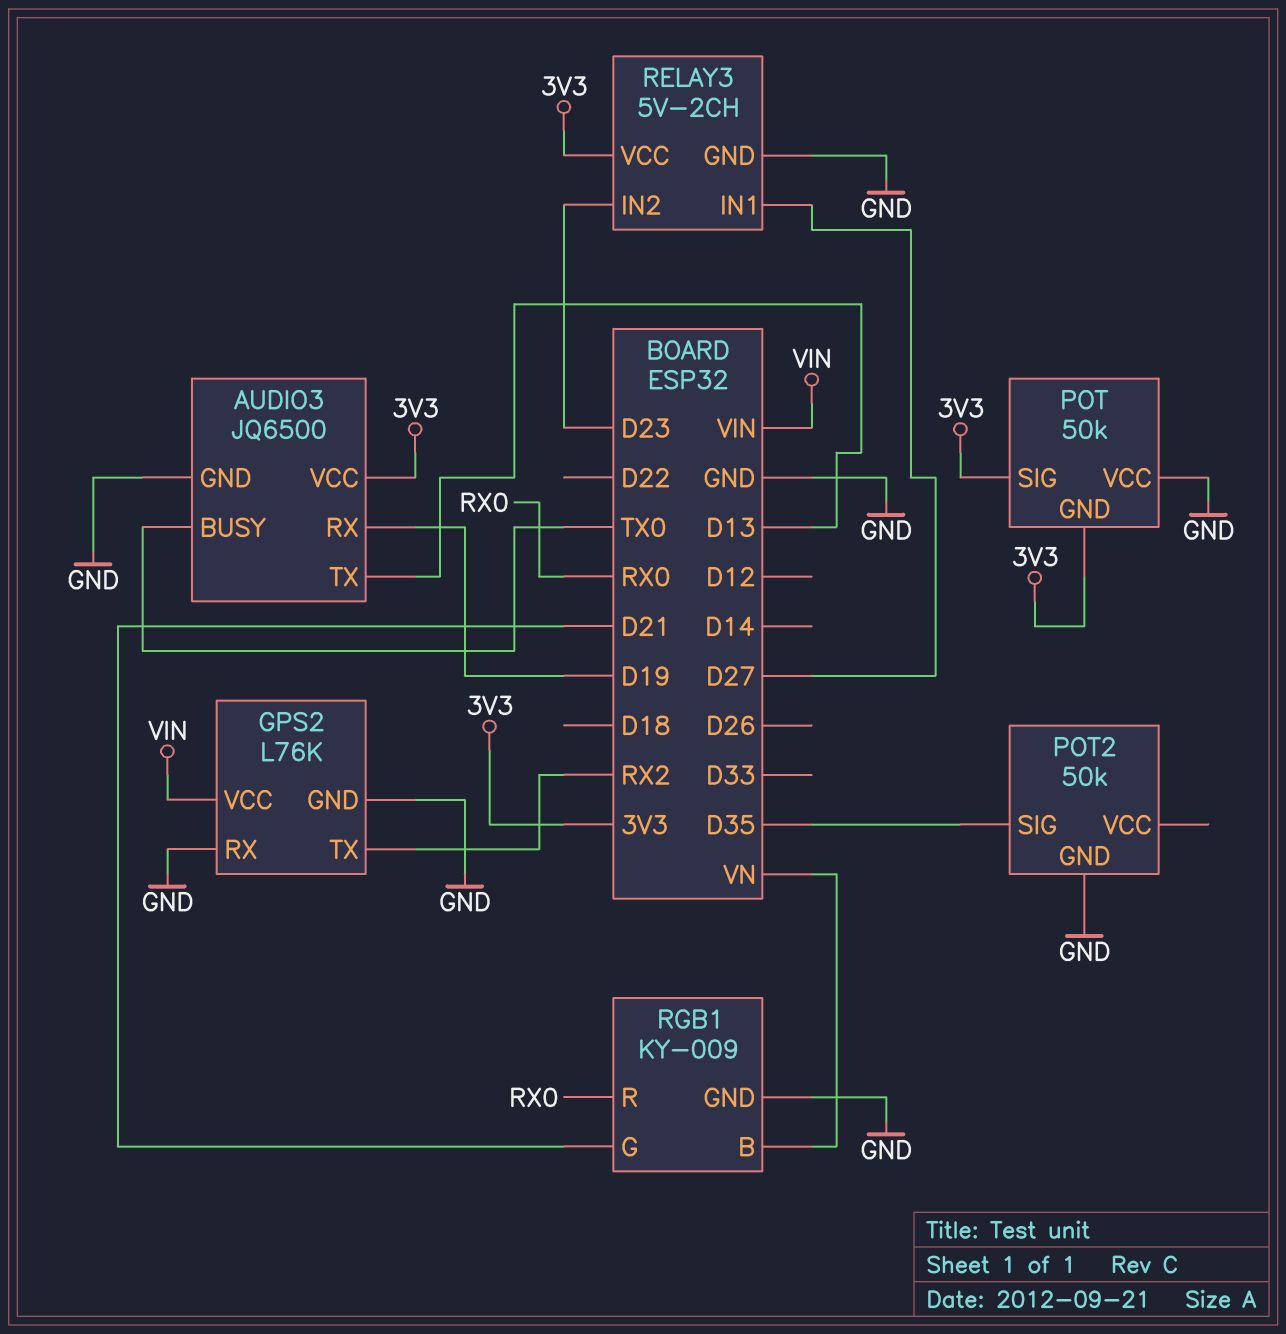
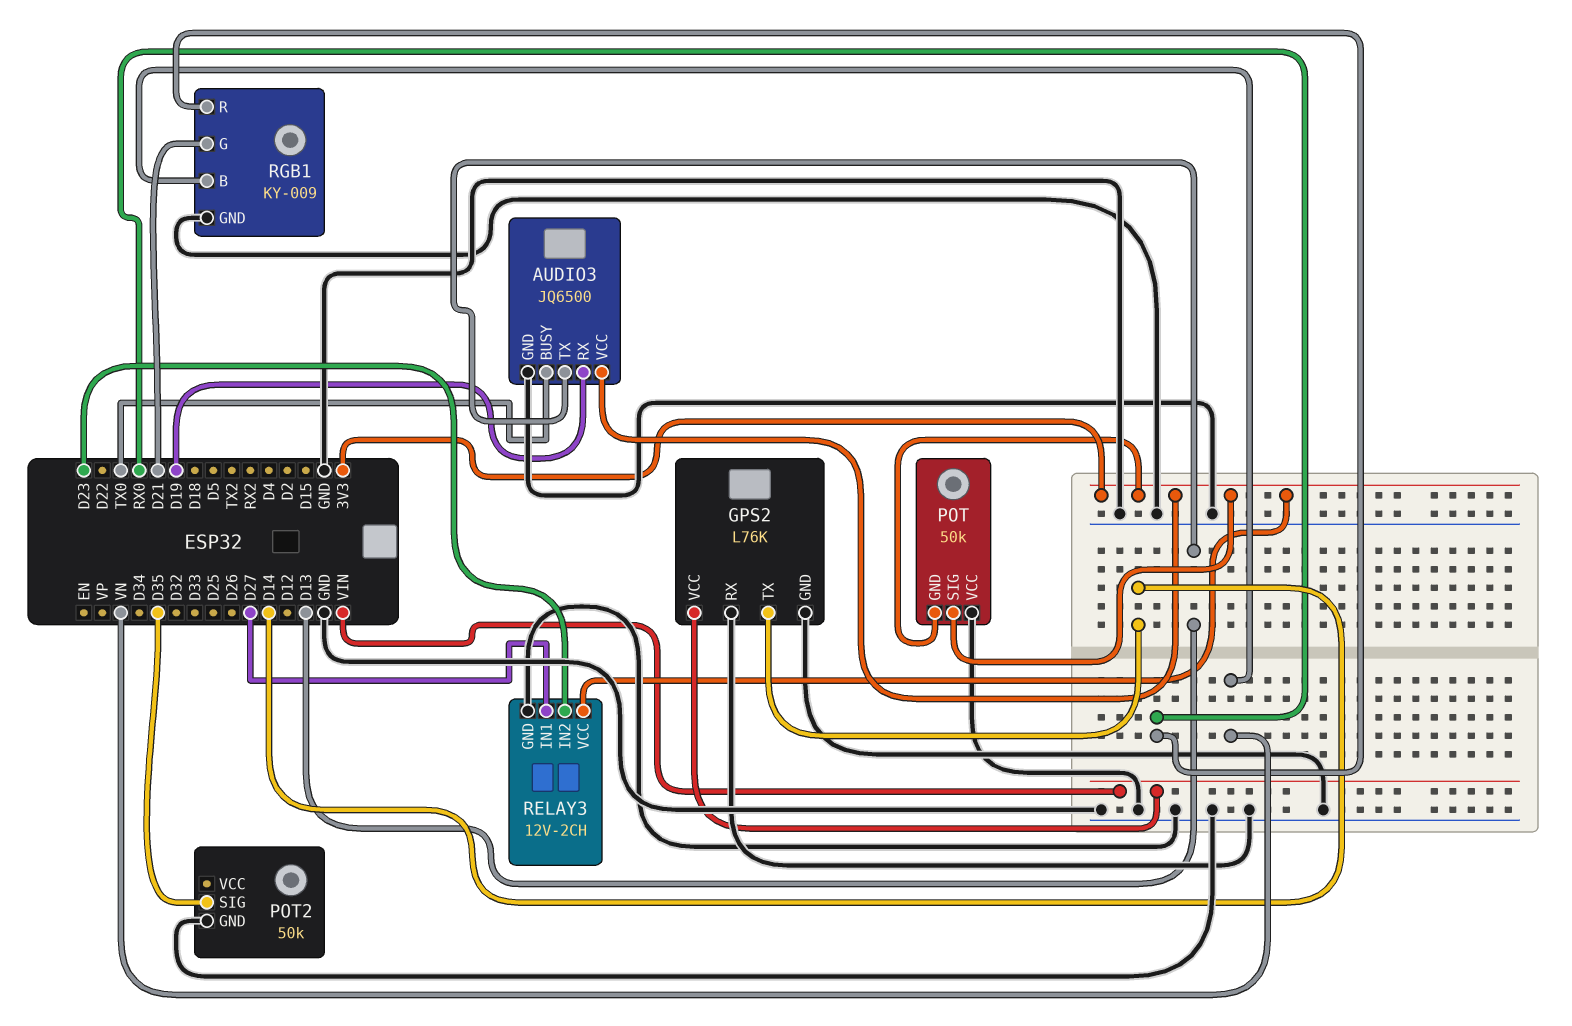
GPS2 pin TX: RX2 -> D14
RELAY3: 5V-2CH -> 12V-2CH

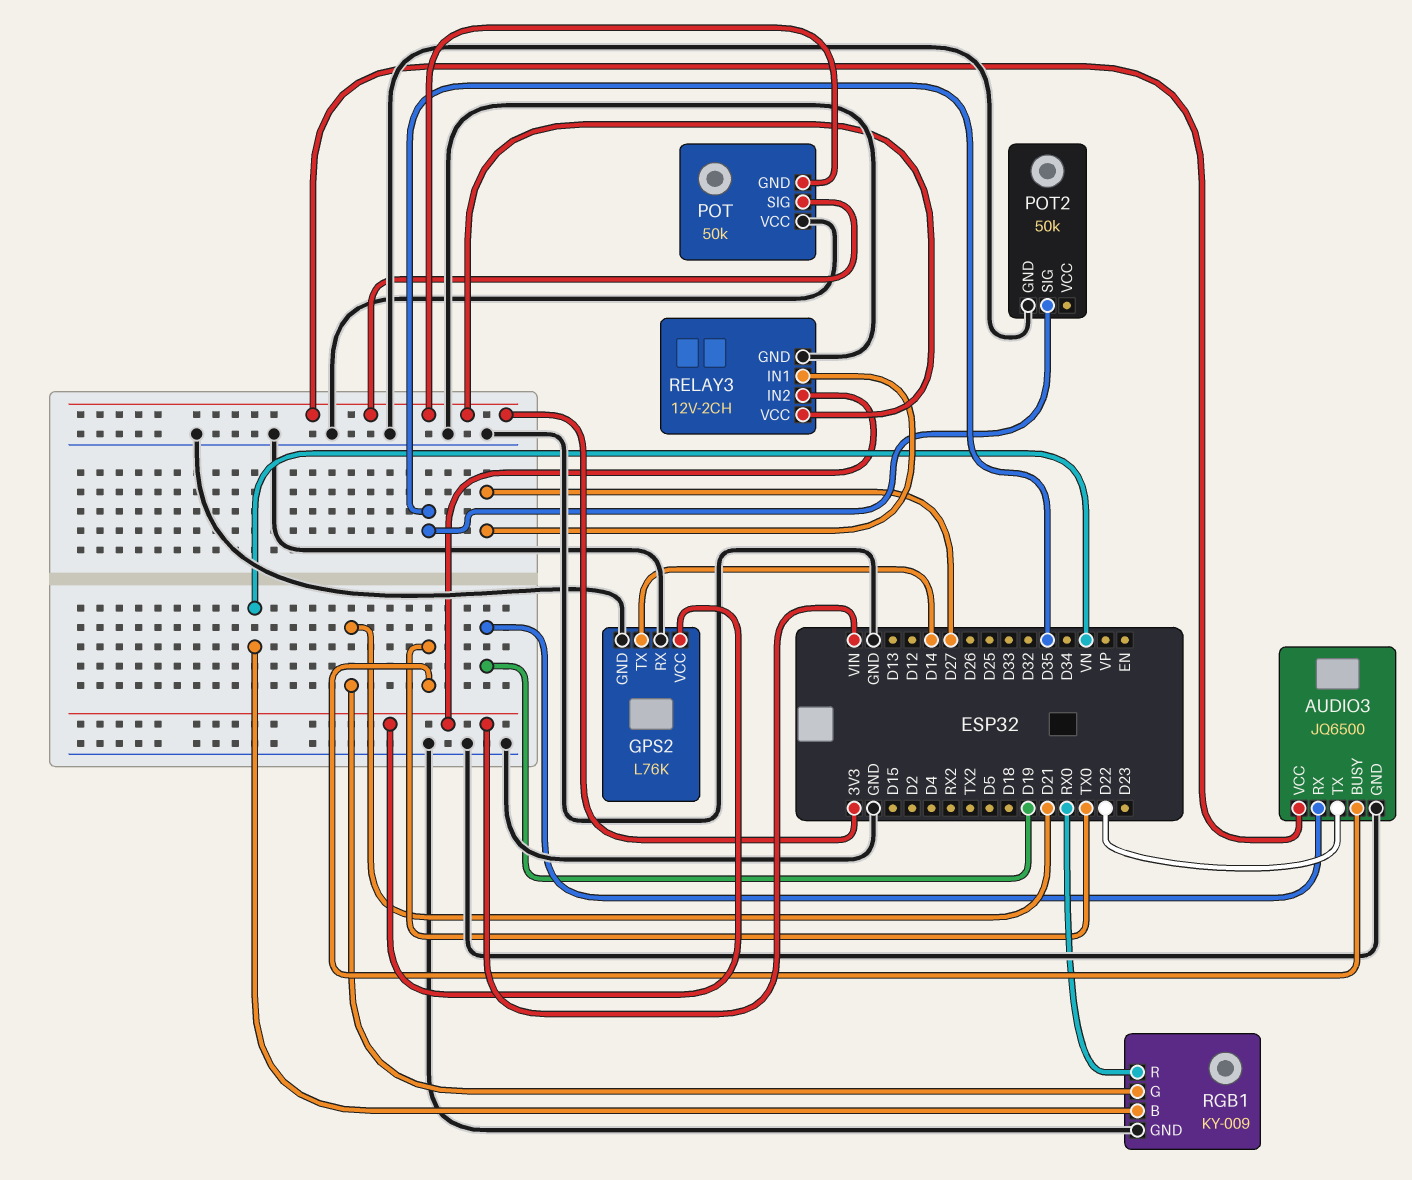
AUDIO3 pin TX: D13 -> D22
RELAY3 pin IN2: D23 -> VIN

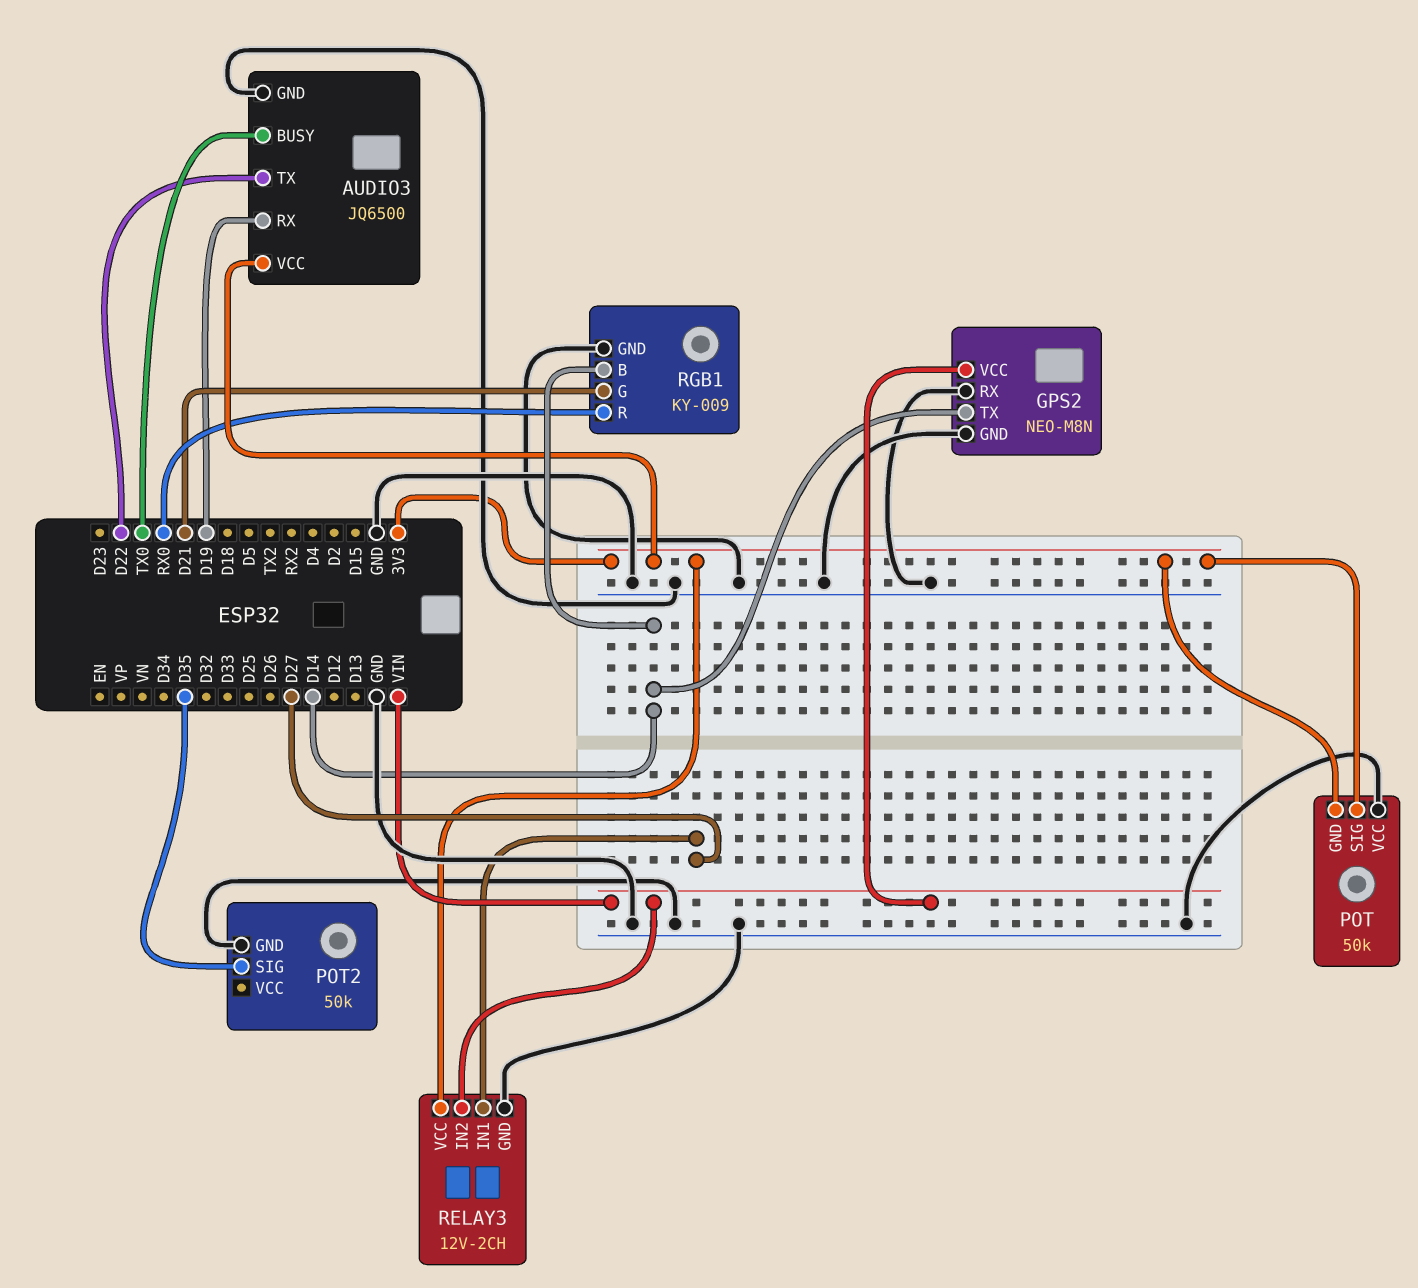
GPS2: L76K -> NEO-M8N
RGB1 pin B: VN -> D14

